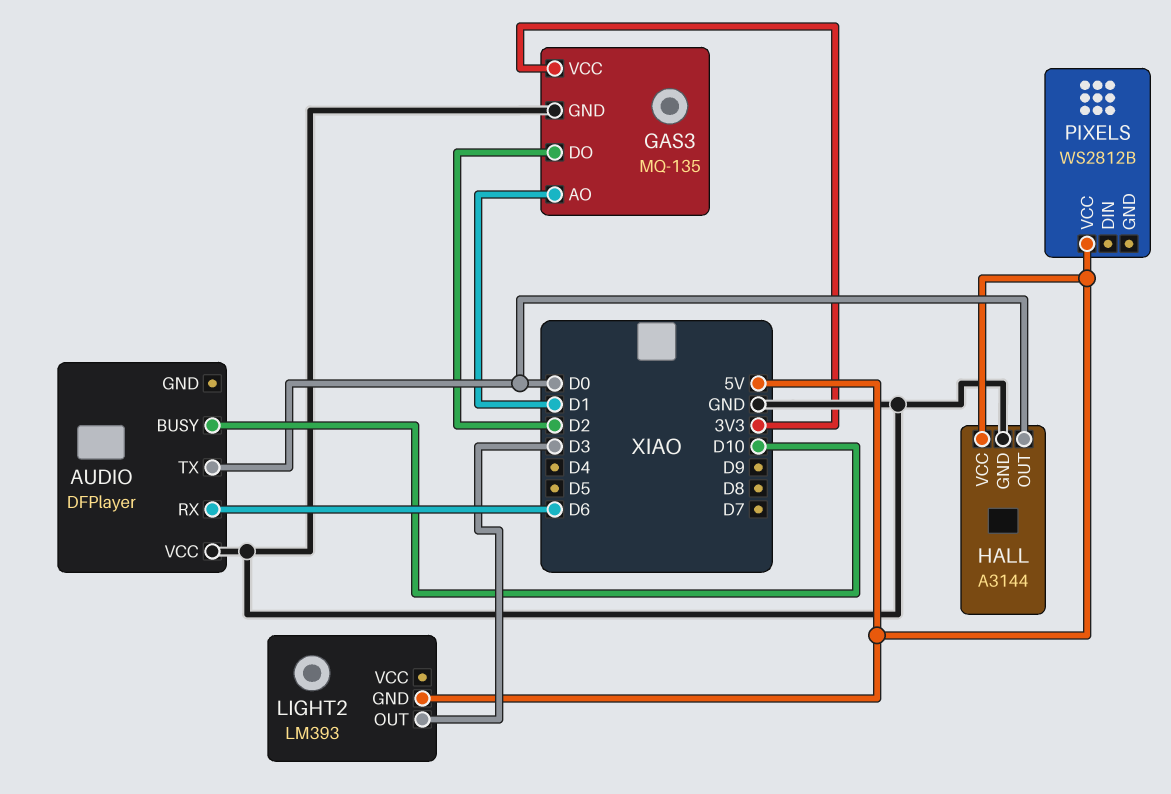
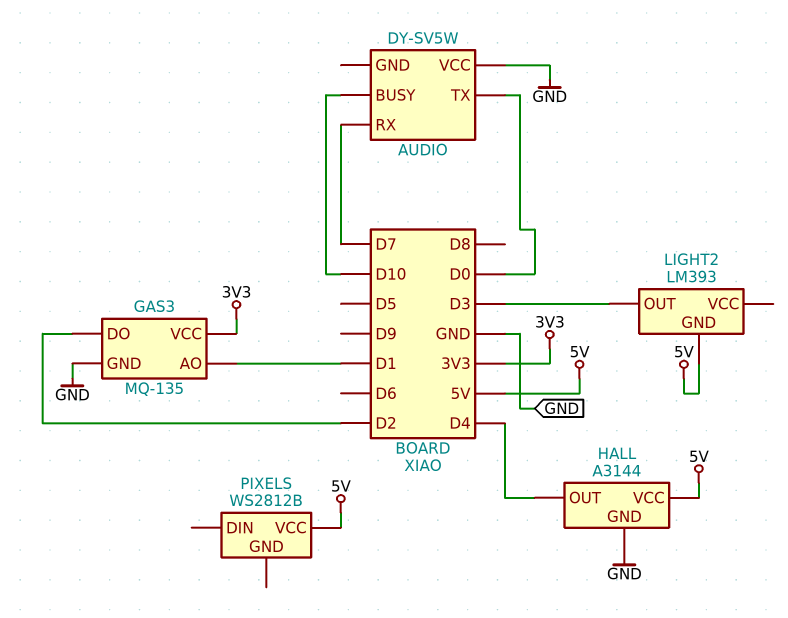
AUDIO: DFPlayer -> DY-SV5W
AUDIO pin RX: D6 -> D7
HALL pin OUT: D0 -> D4

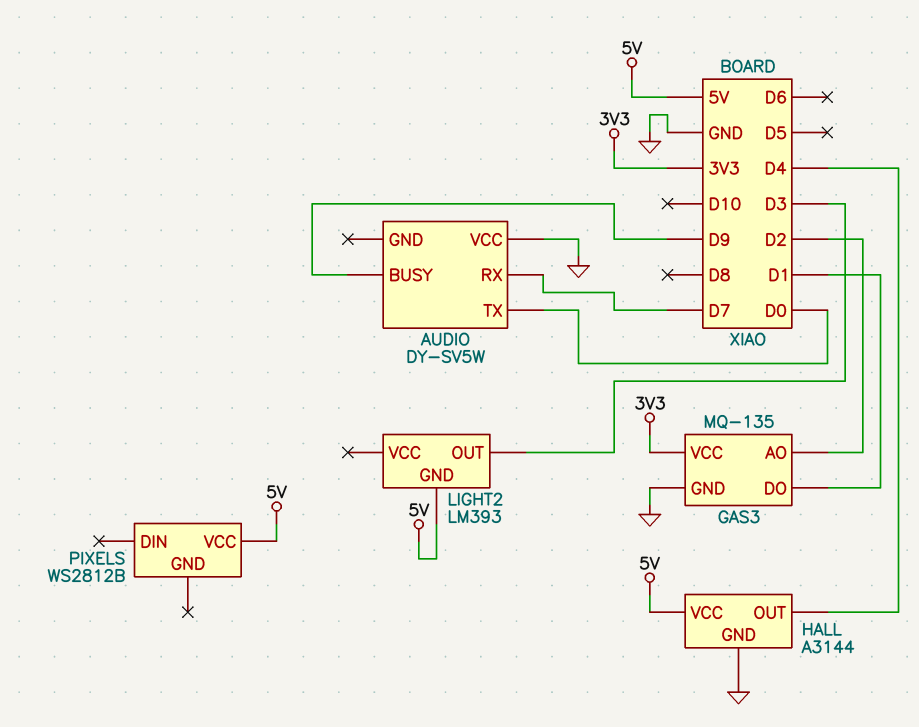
AUDIO pin BUSY: D10 -> D9
GAS3 pin AO: D1 -> D2
GAS3 pin DO: D2 -> D1

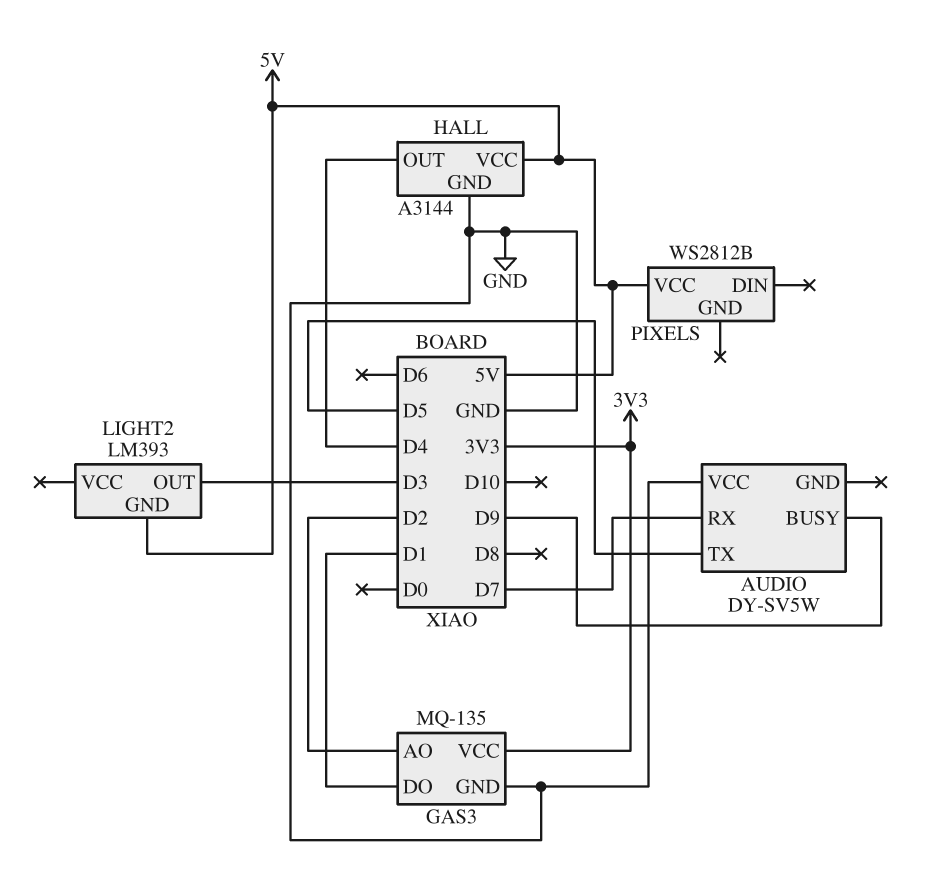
AUDIO pin TX: D0 -> D5

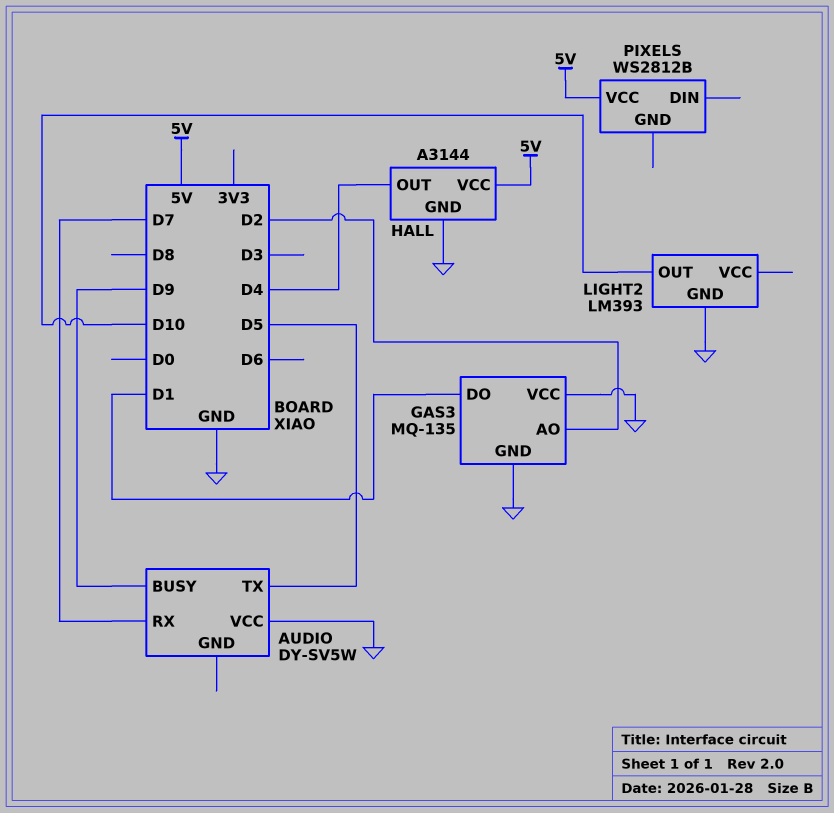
GAS3 pin VCC: 3V3 -> GND
LIGHT2 pin GND: 5V -> GND
LIGHT2 pin OUT: D3 -> D10

